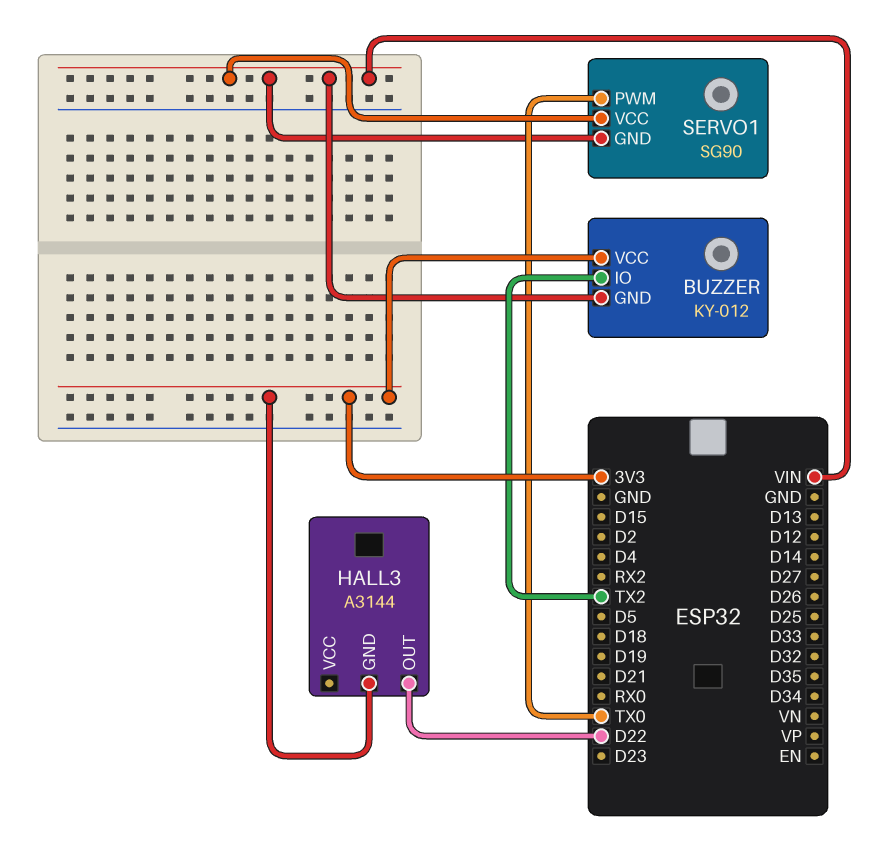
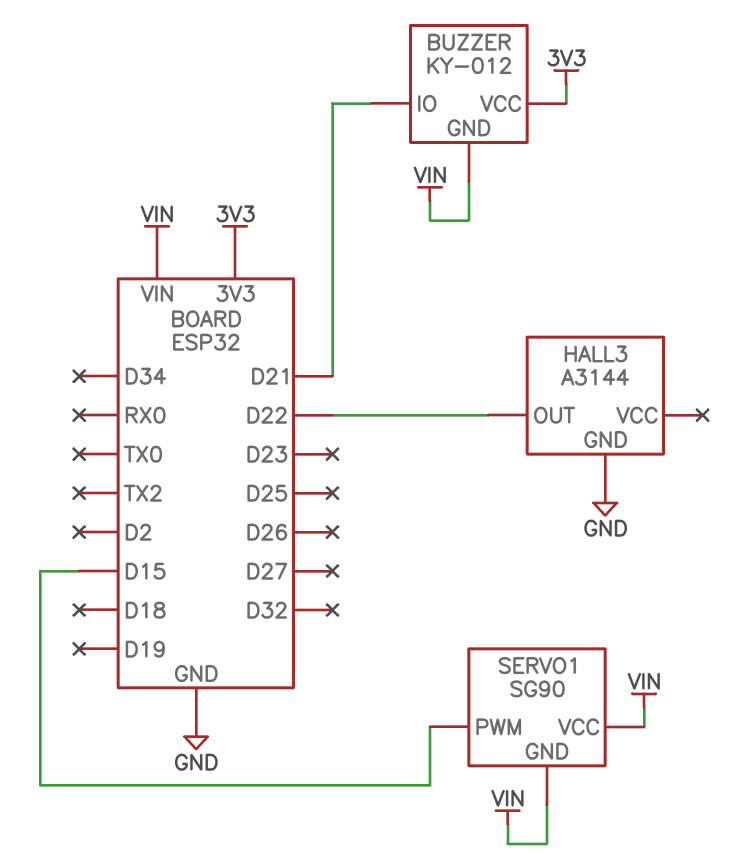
BUZZER pin IO: TX2 -> D21
HALL3 pin GND: 3V3 -> GND
SERVO1 pin PWM: TX0 -> D15

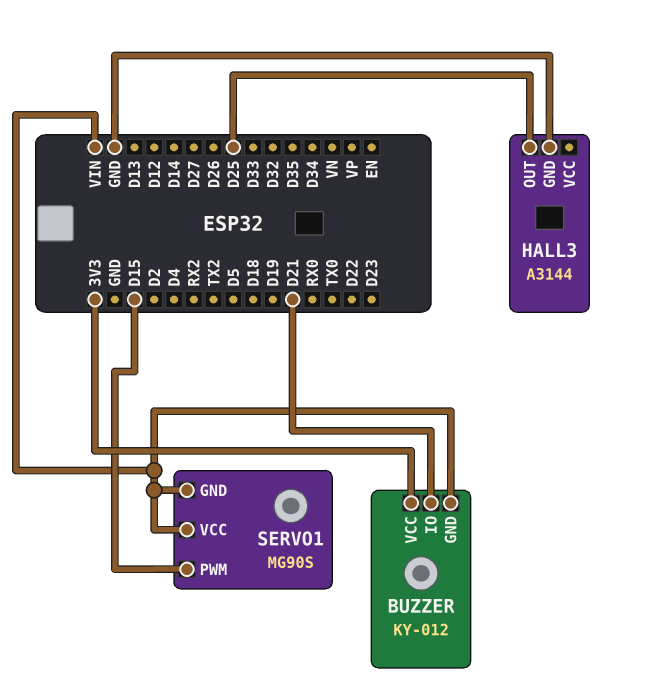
HALL3 pin OUT: D22 -> D25
SERVO1: SG90 -> MG90S

